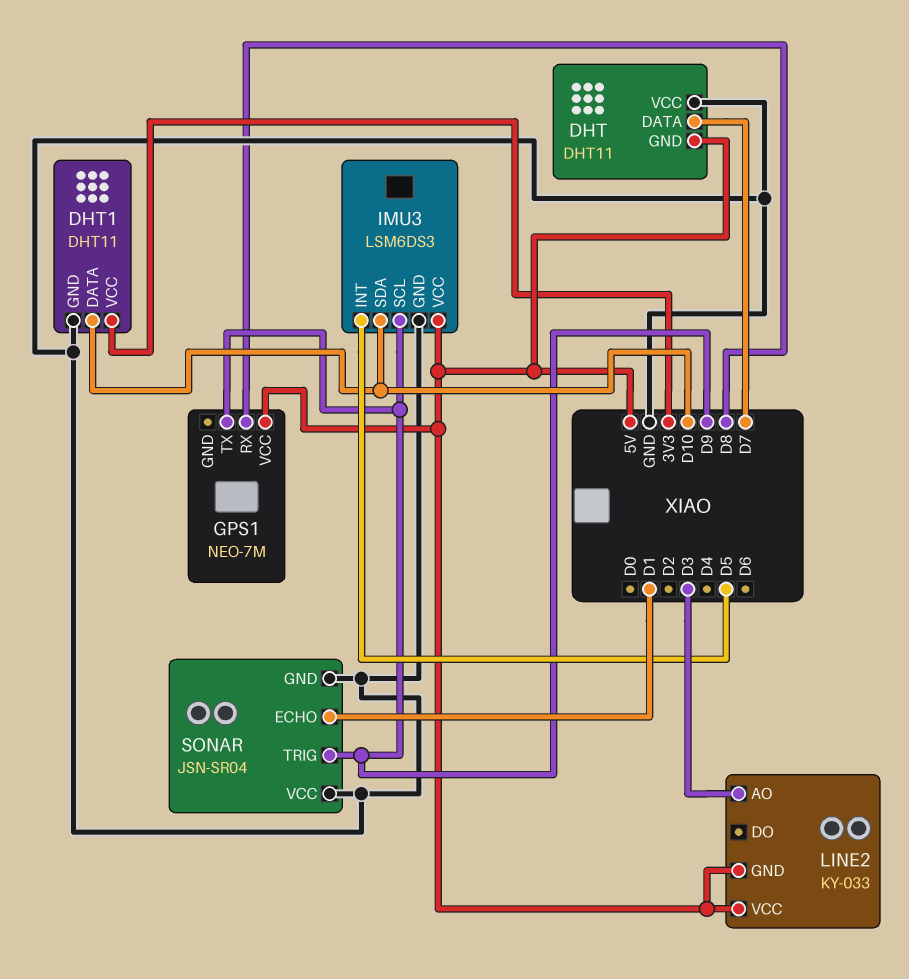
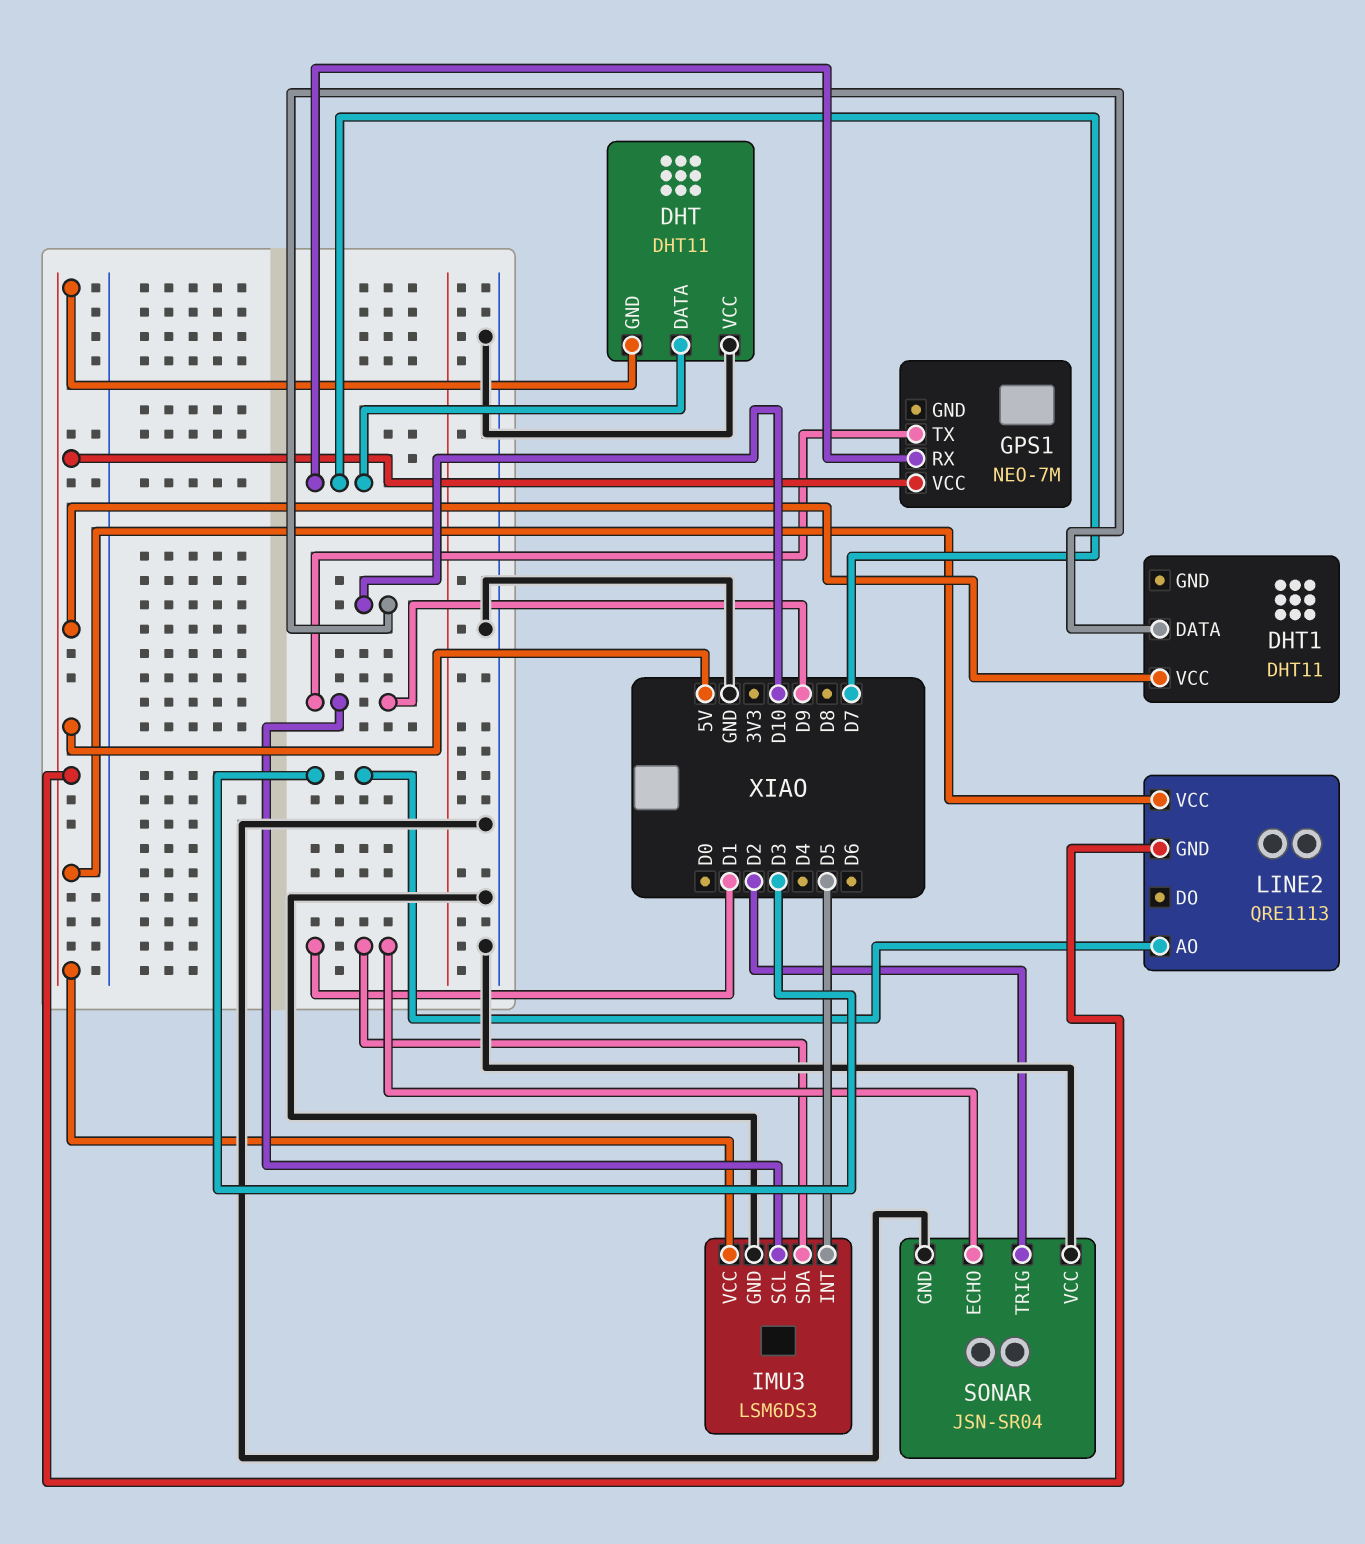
DHT1 pin GND: GND -> none
DHT1 pin VCC: 3V3 -> 5V
GPS1 pin RX: D8 -> D7
IMU3 pin SDA: D10 -> D1
LINE2: KY-033 -> QRE1113
SONAR pin TRIG: D9 -> D2

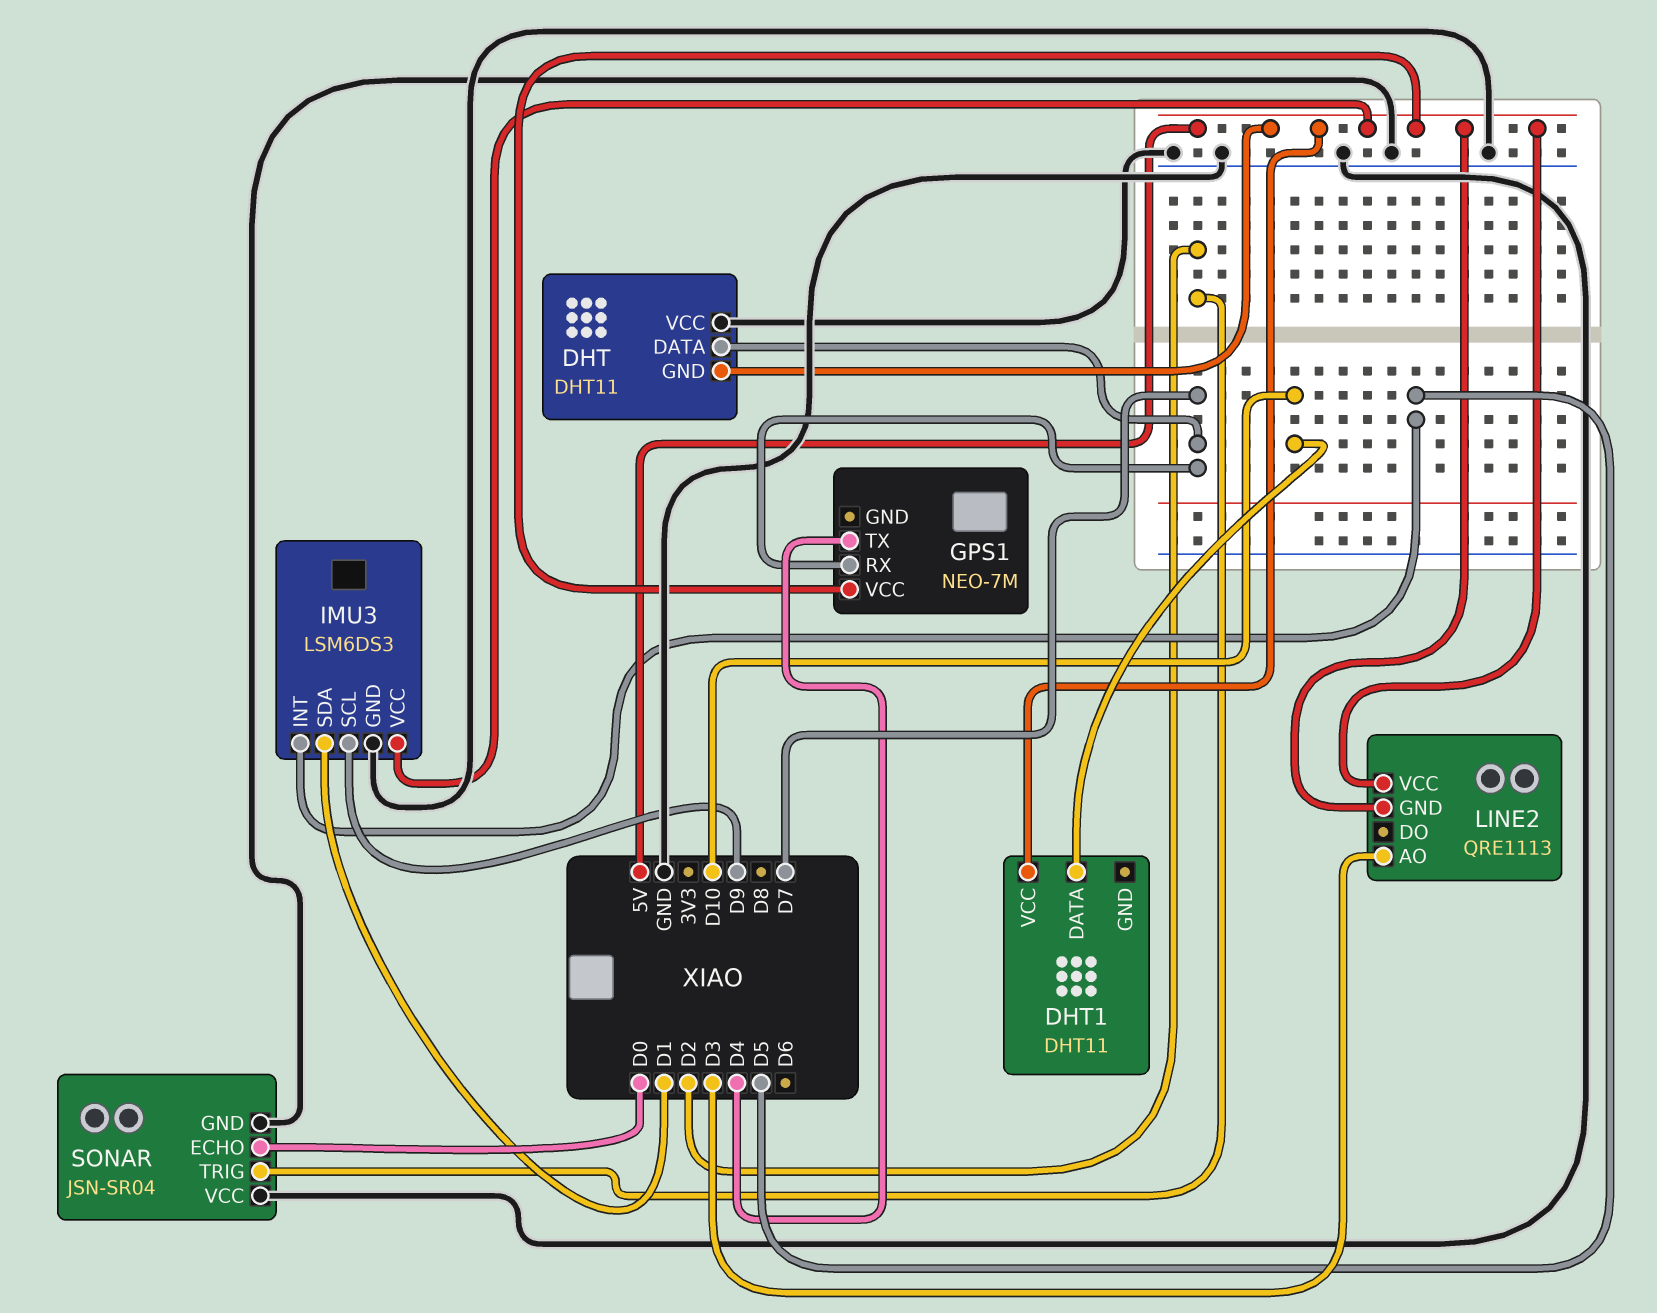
GPS1 pin TX: D9 -> D4
SONAR pin ECHO: D1 -> D0

